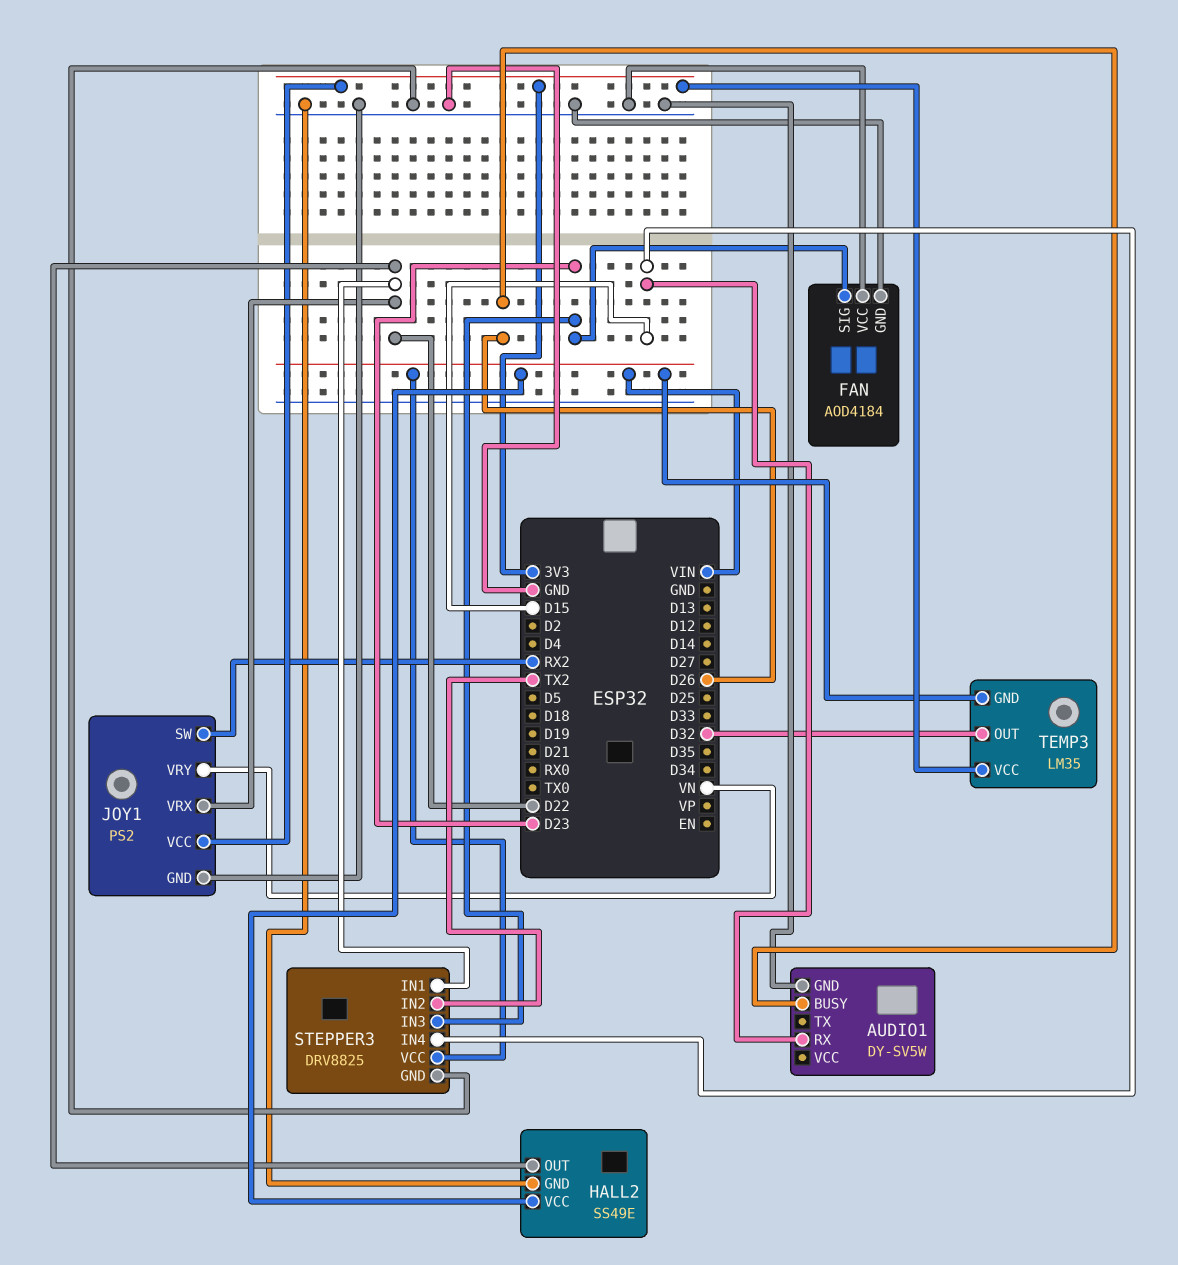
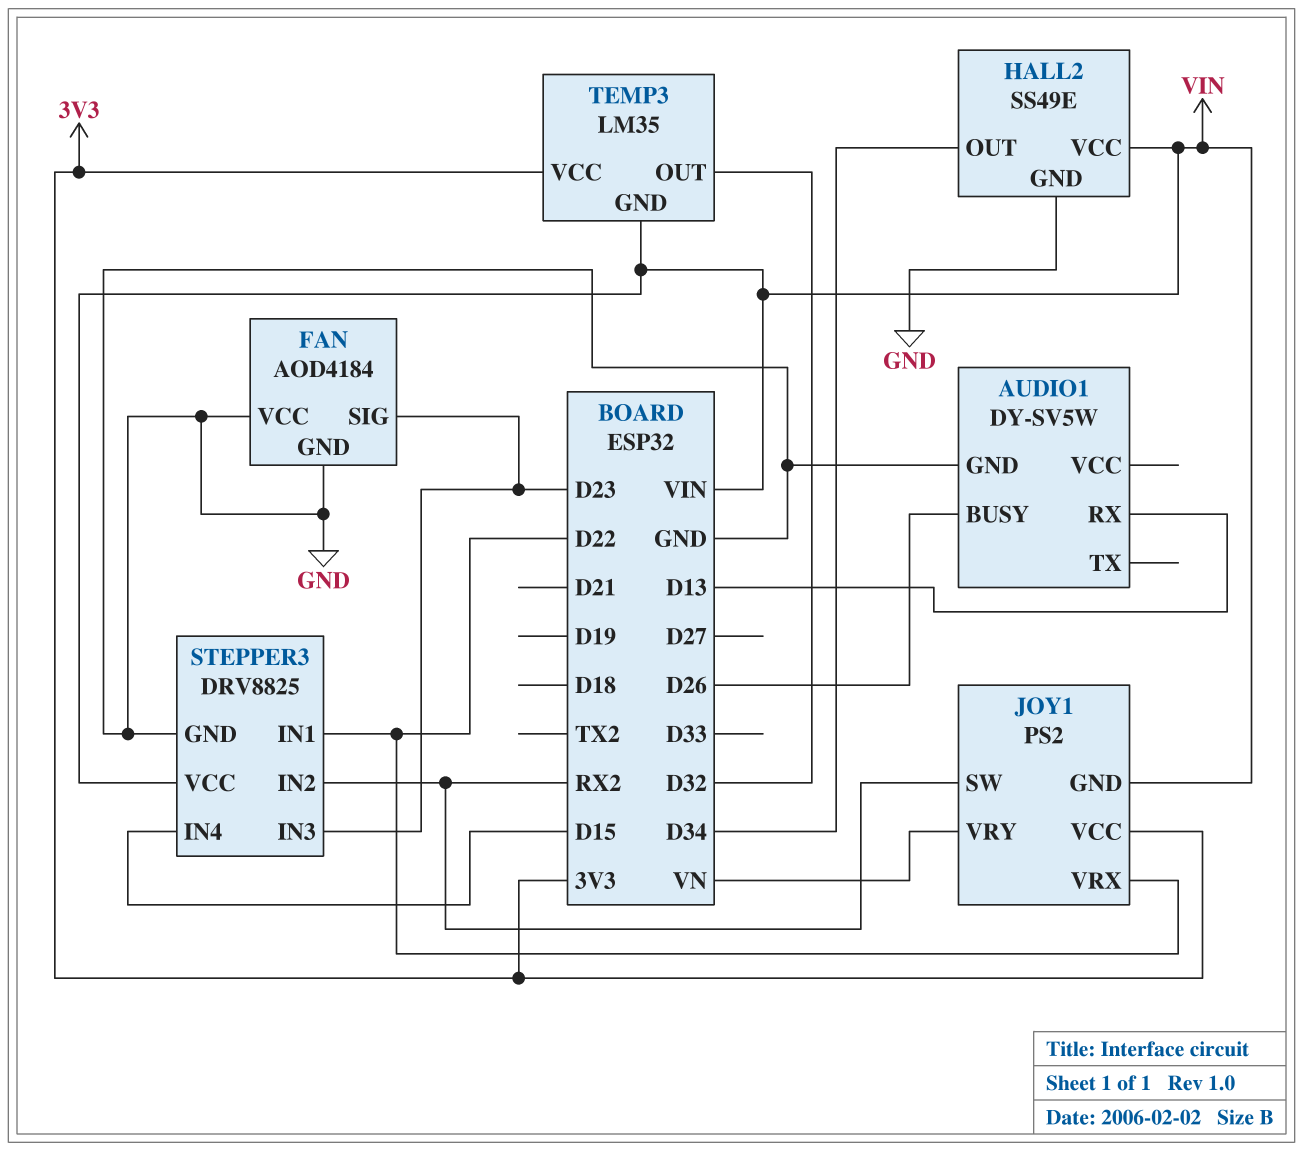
AUDIO1 pin RX: D15 -> D13
HALL2 pin OUT: D22 -> D34
JOY1 pin GND: GND -> VIN
STEPPER3 pin IN2: TX2 -> RX2

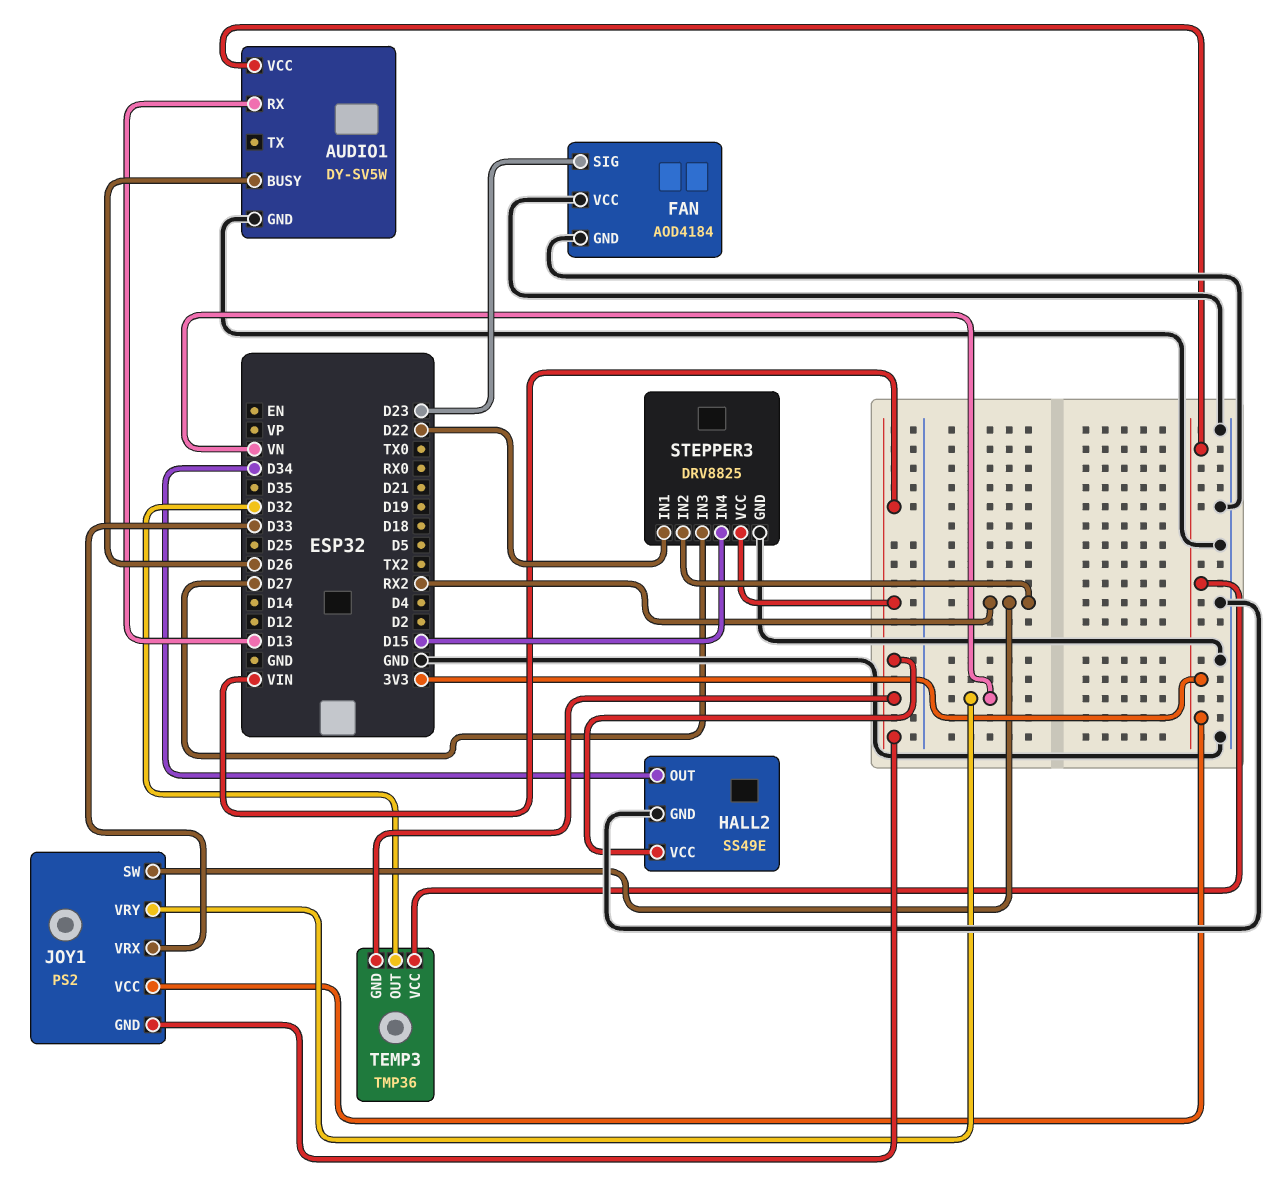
AUDIO1 pin VCC: none -> 3V3
JOY1 pin VRX: D22 -> D33
STEPPER3 pin IN3: D23 -> D27
TEMP3: LM35 -> TMP36

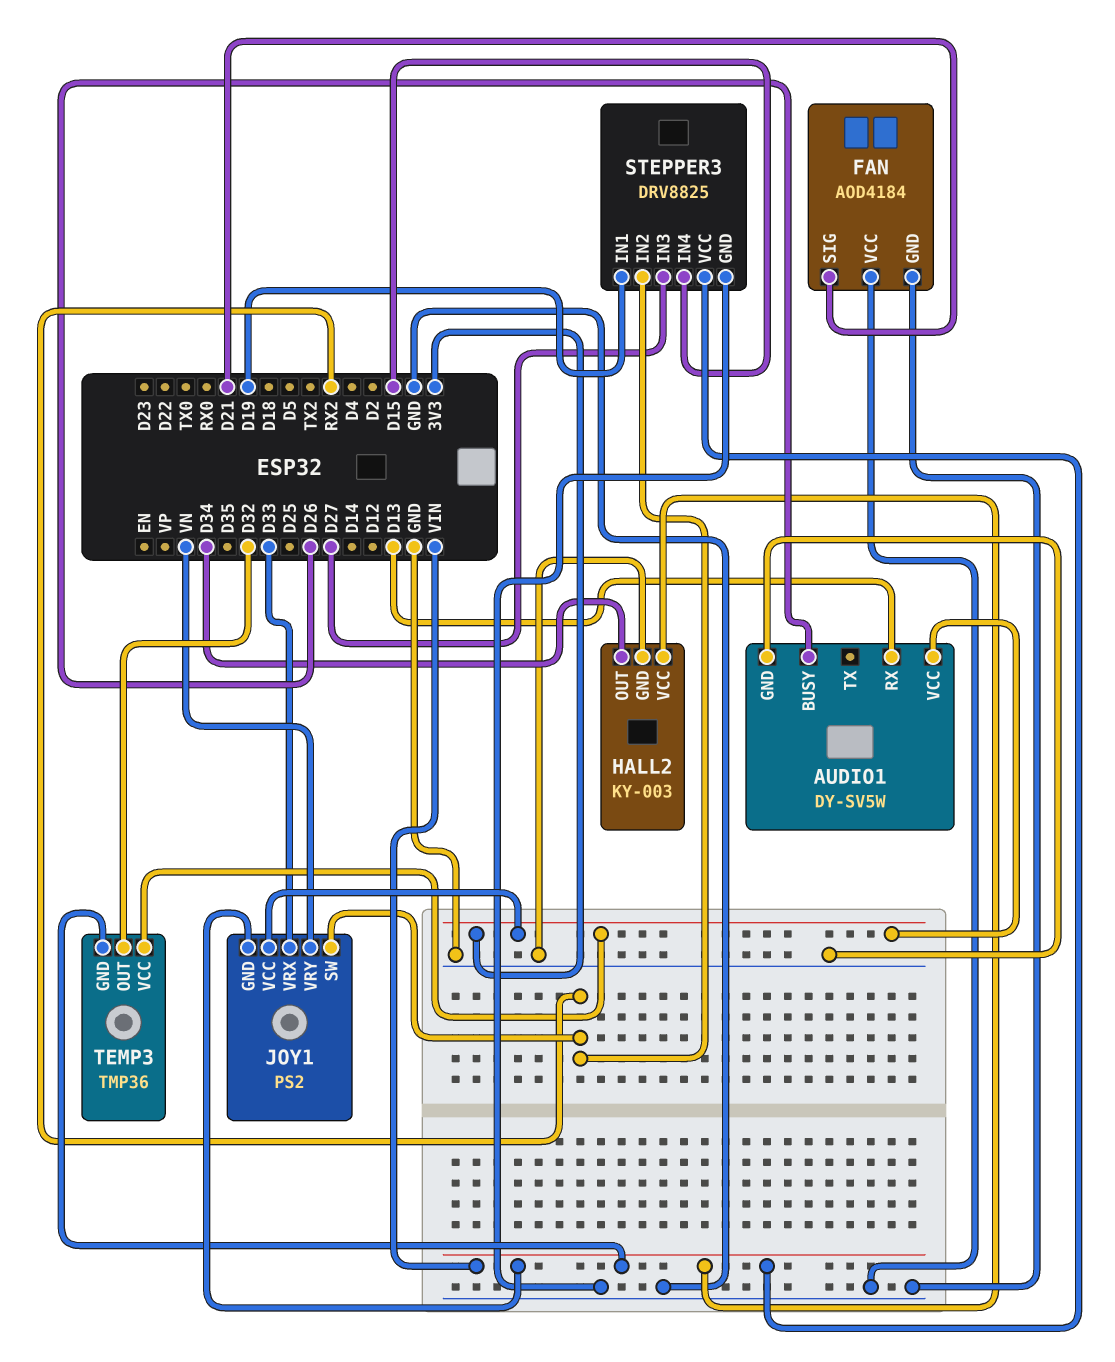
FAN pin SIG: D23 -> D21
HALL2: SS49E -> KY-003
STEPPER3 pin IN1: D22 -> D19

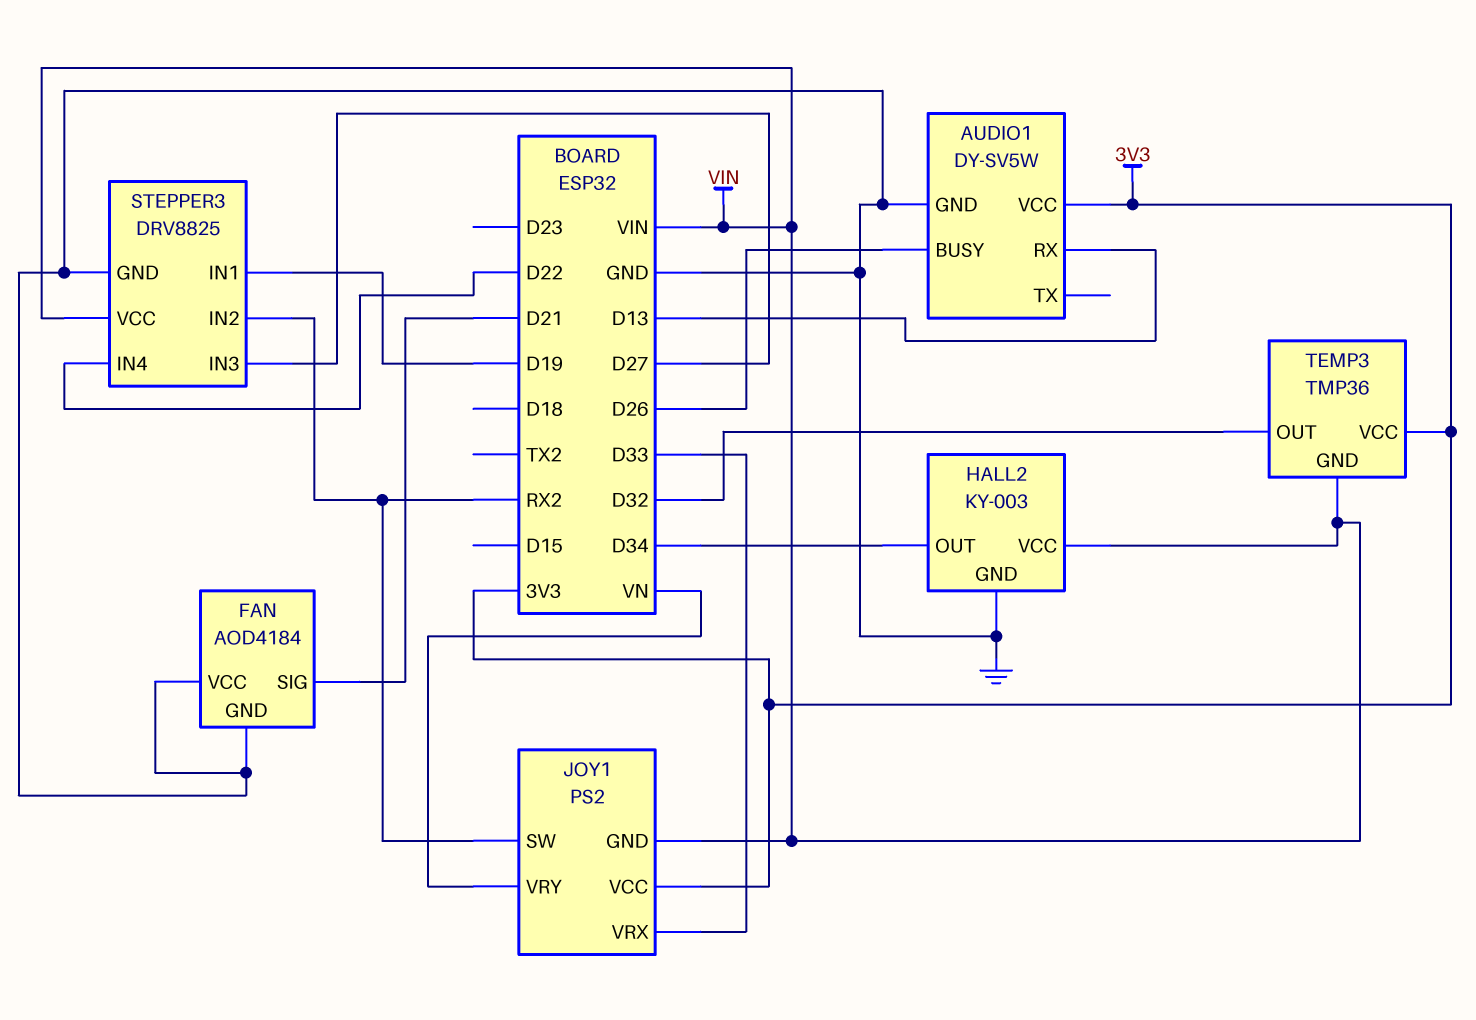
STEPPER3 pin IN4: D15 -> D22

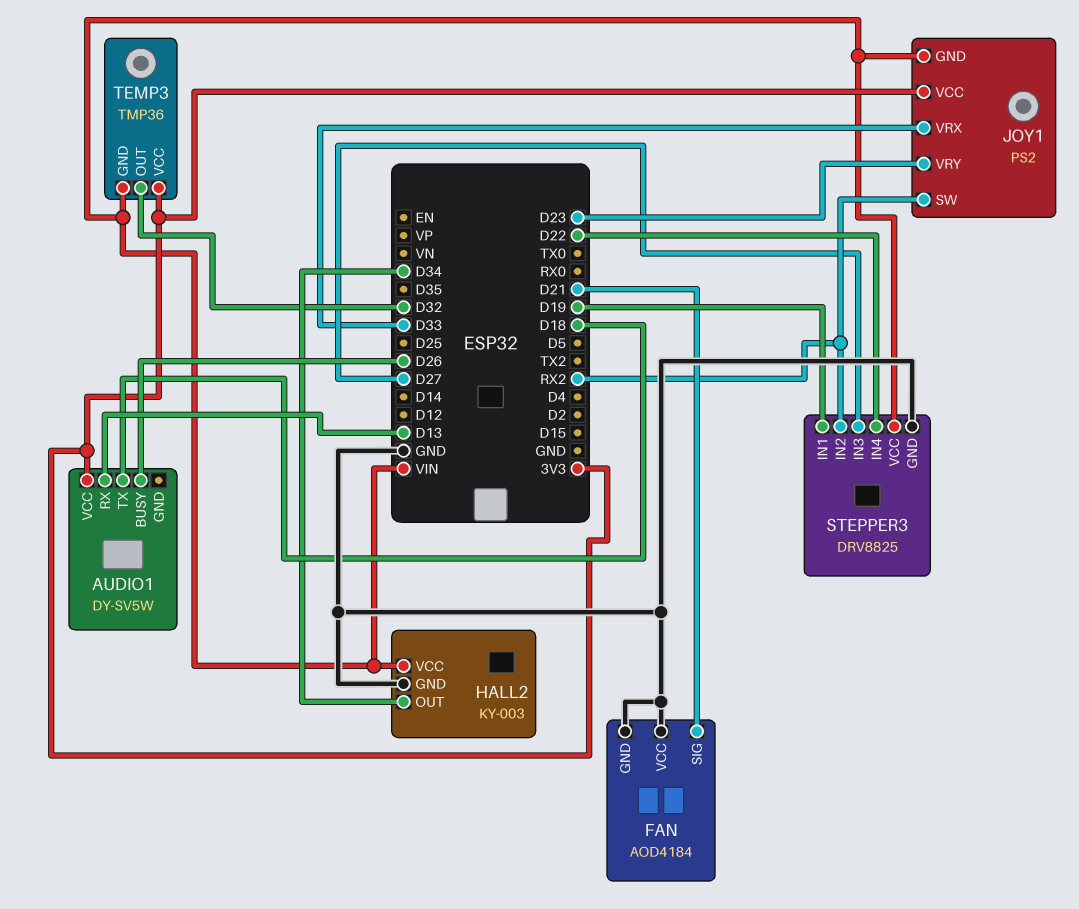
AUDIO1 pin GND: GND -> none
AUDIO1 pin TX: none -> D18
JOY1 pin VRY: VN -> D23

